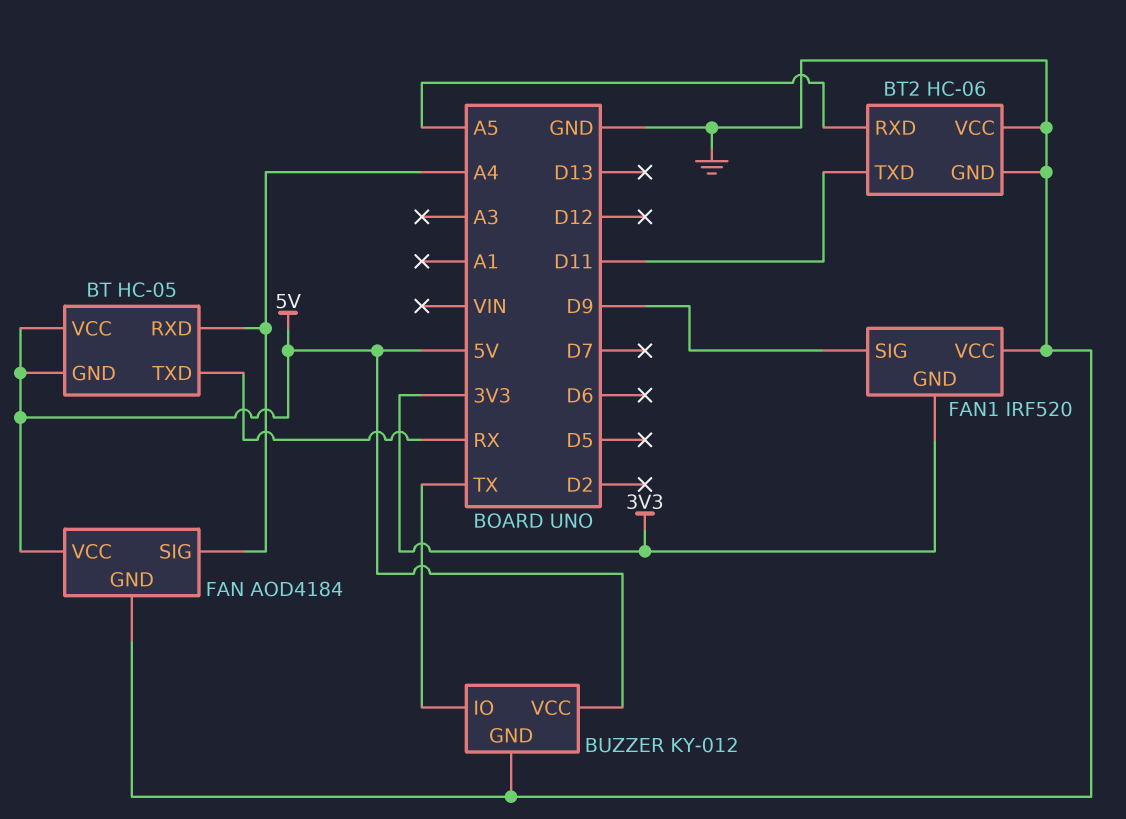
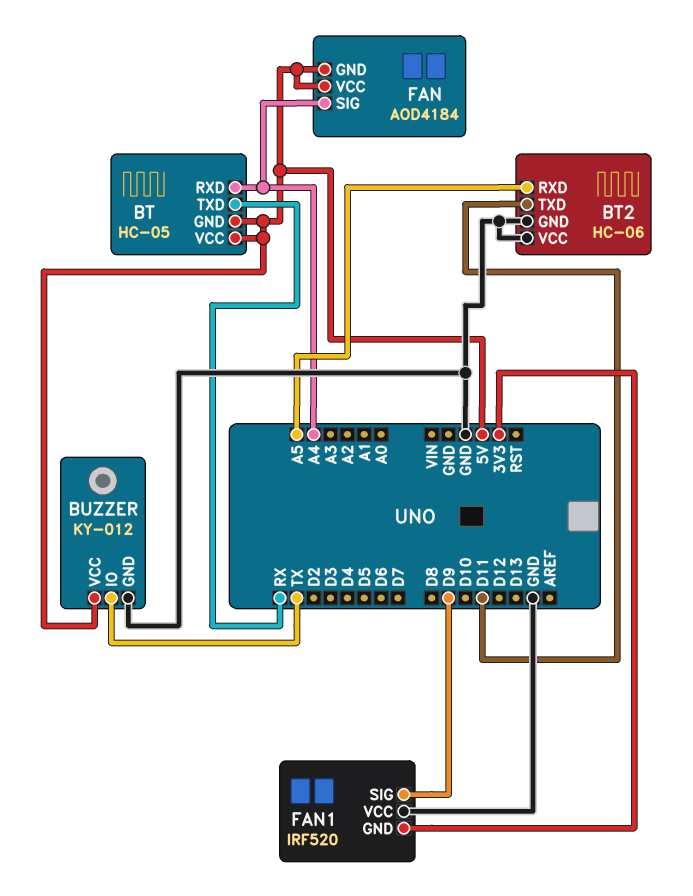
FAN pin GND: GND -> 5V

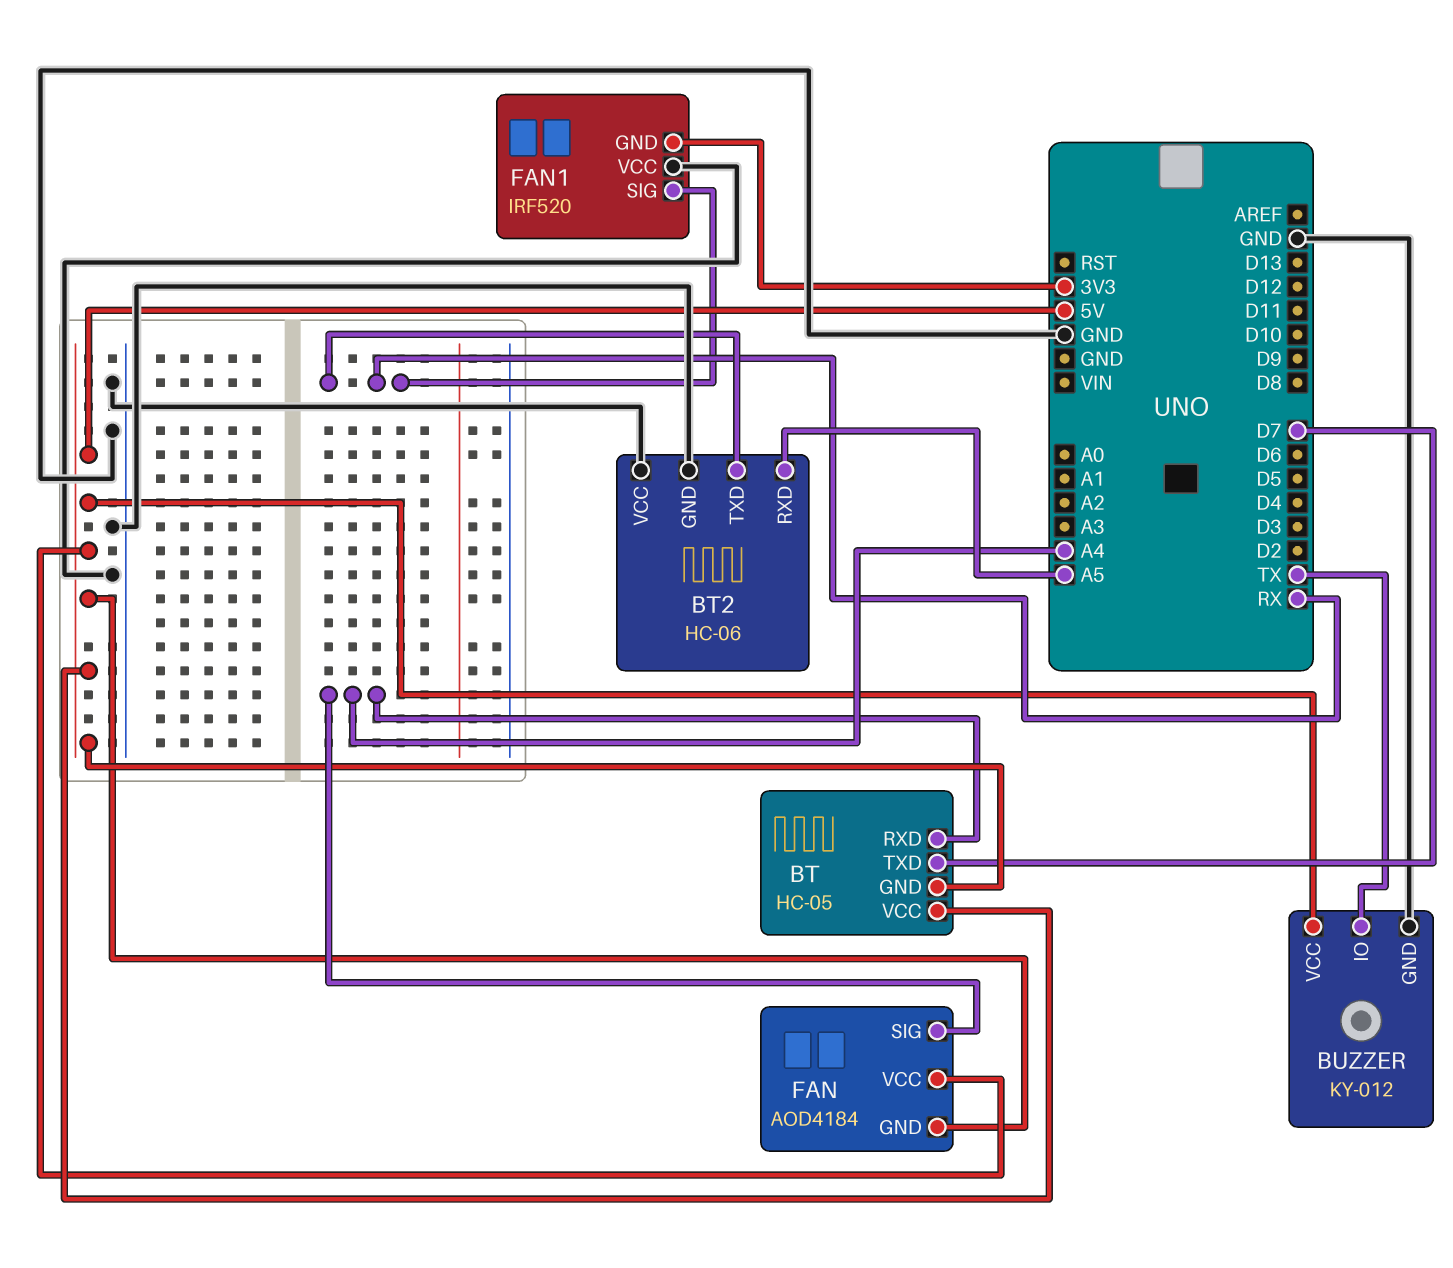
BT pin TXD: RX -> D7
BT2 pin TXD: D11 -> RX
FAN1 pin SIG: D9 -> RX

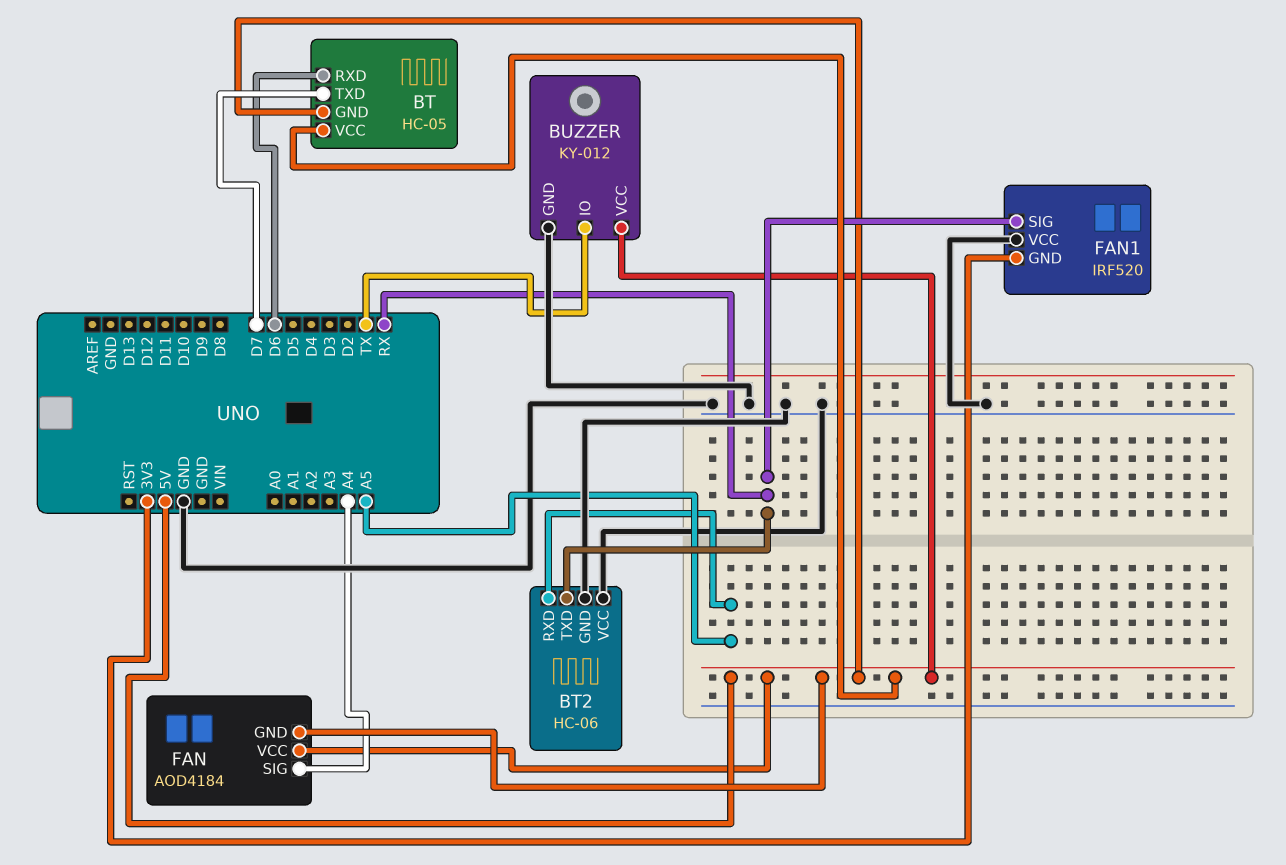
BT pin RXD: A4 -> D6

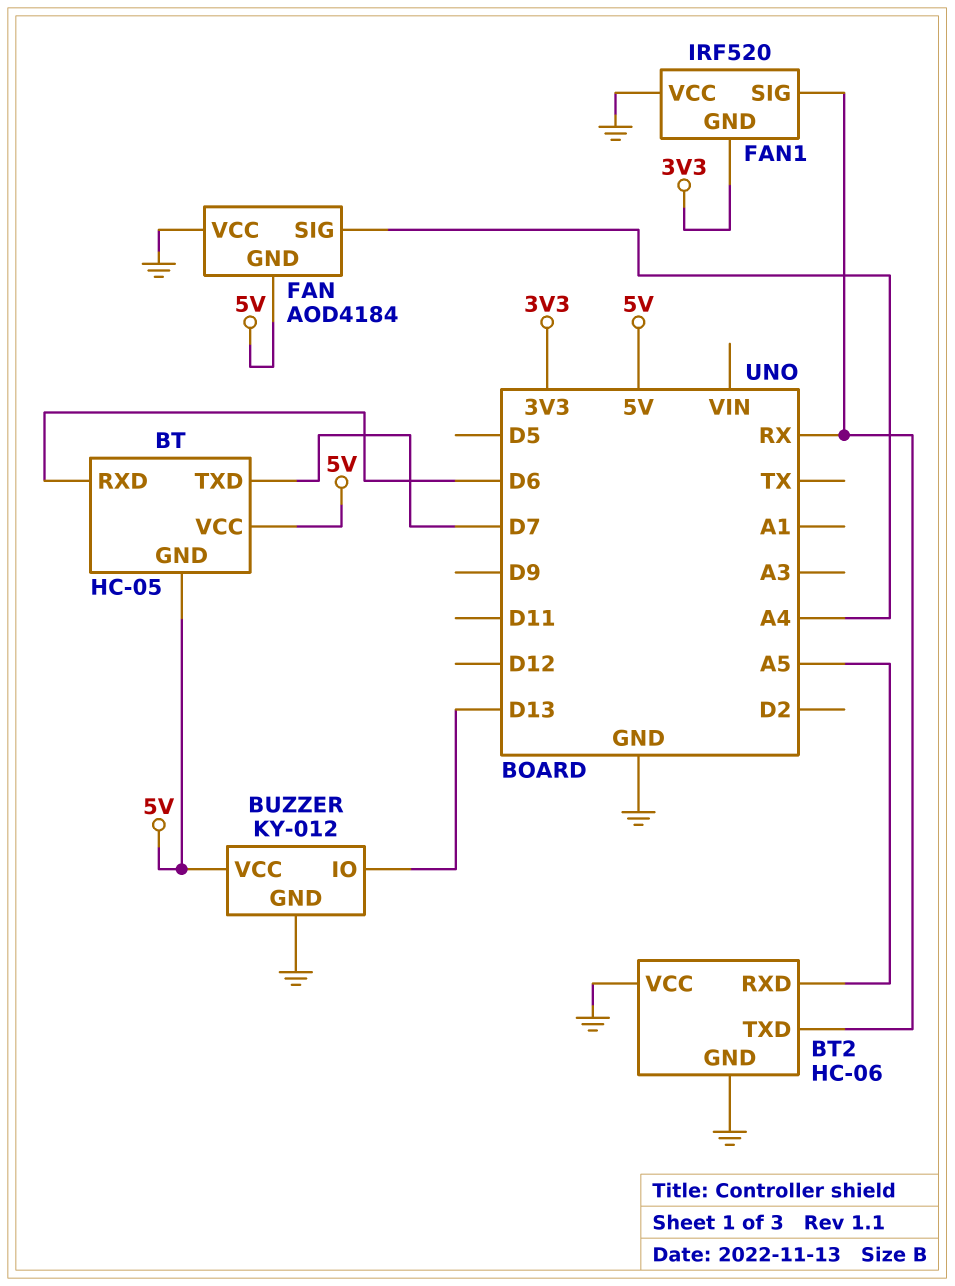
BUZZER pin IO: TX -> D13
FAN pin VCC: 5V -> GND

